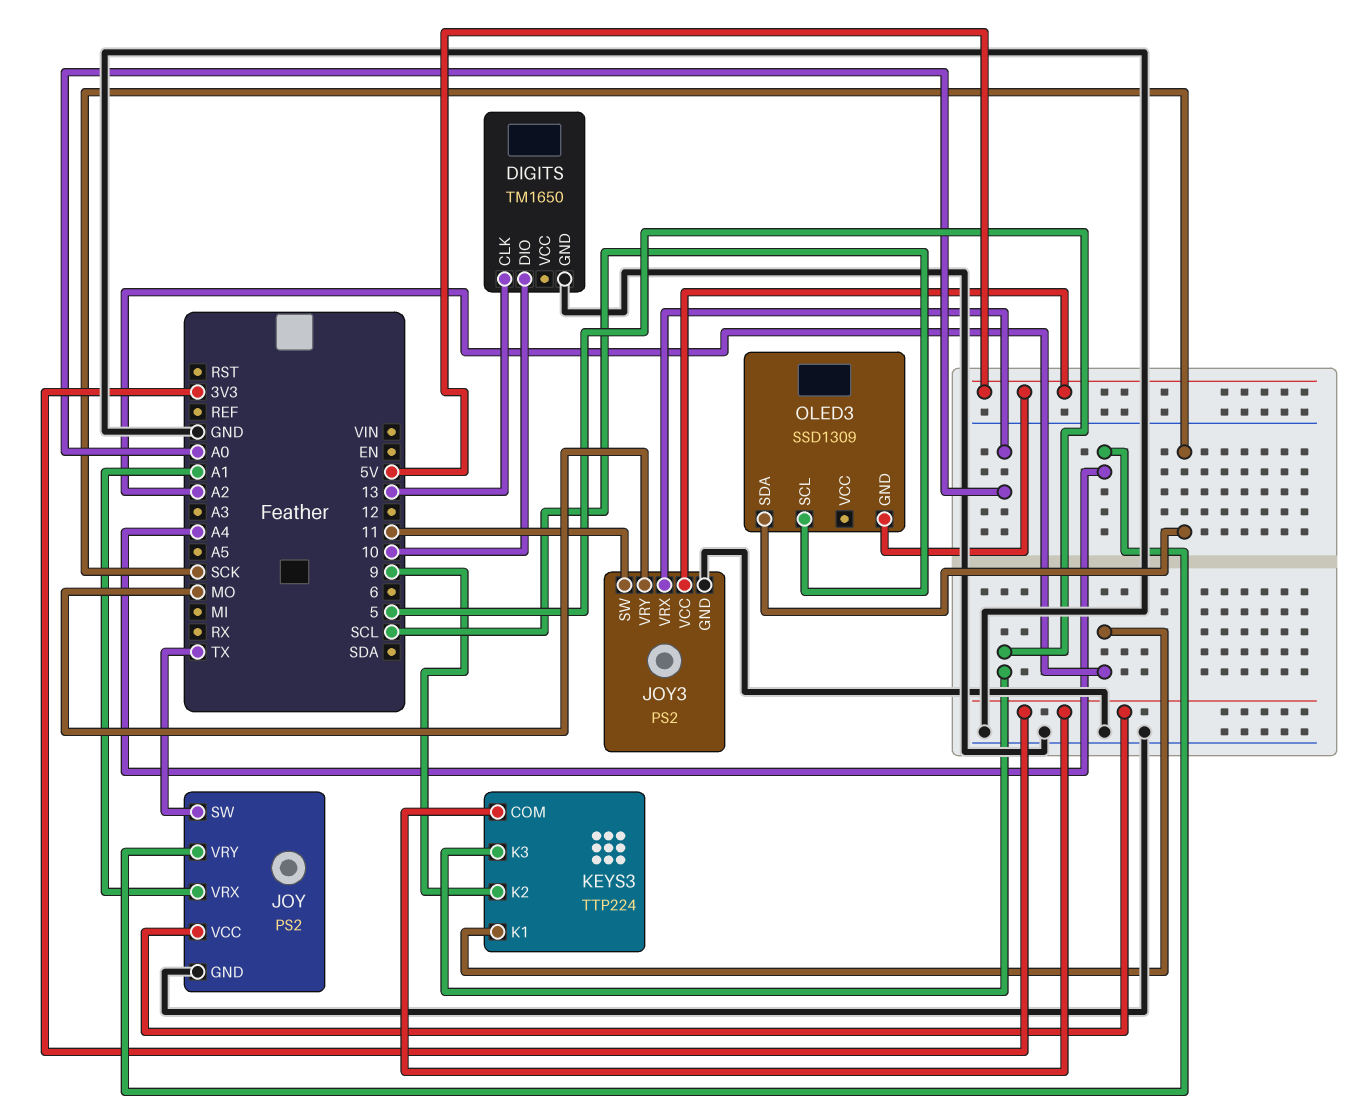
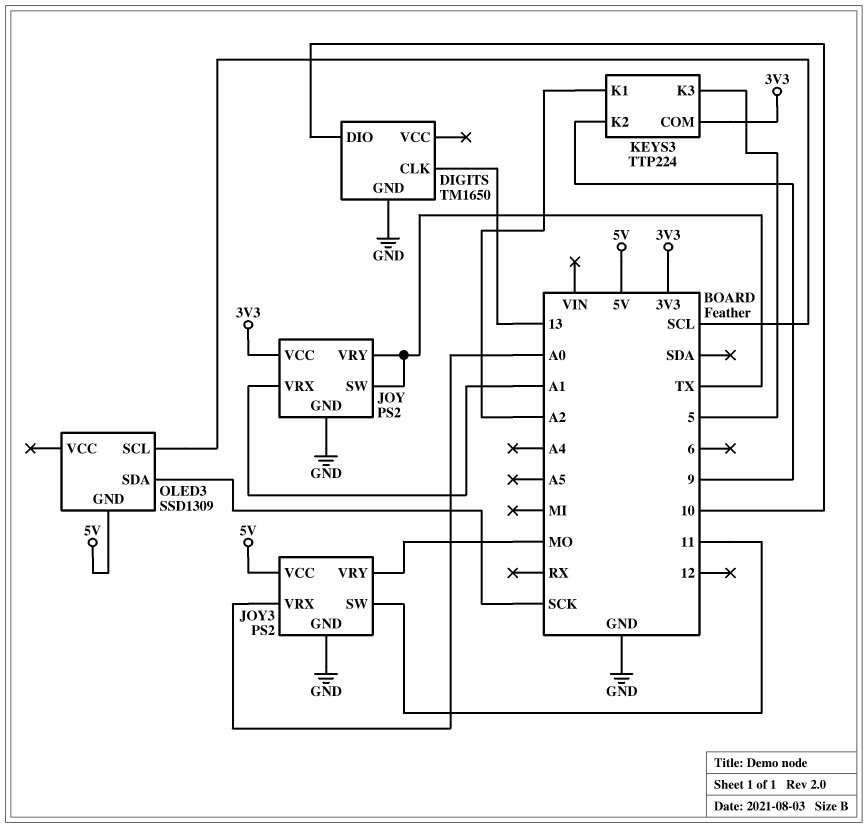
JOY pin VRY: A4 -> TX

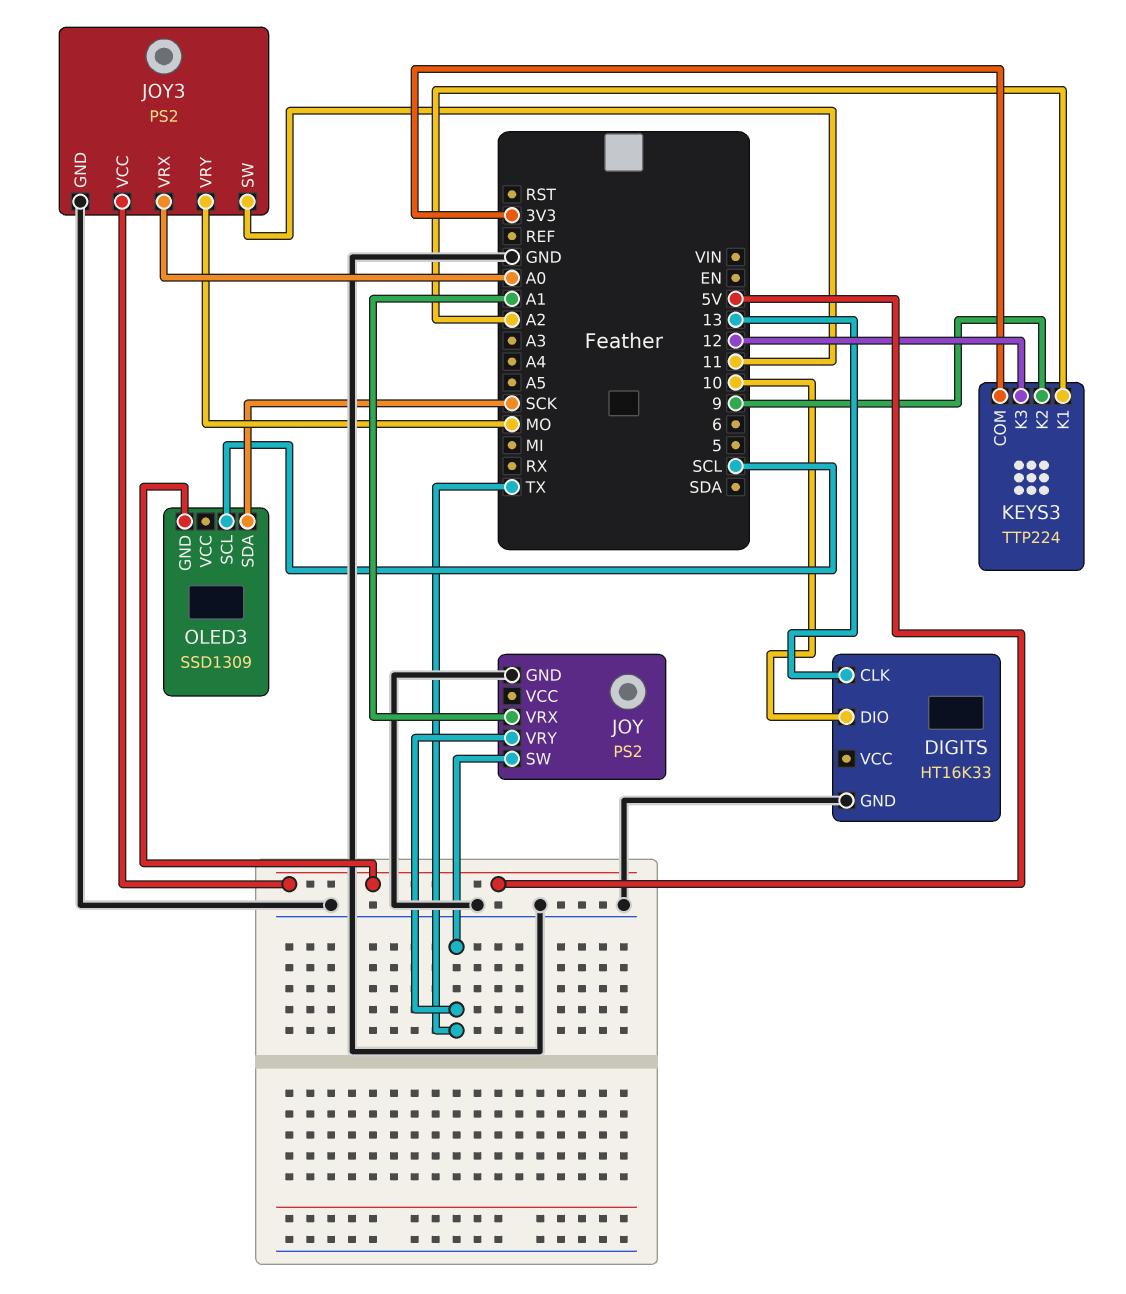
DIGITS: TM1650 -> HT16K33
JOY pin VCC: 3V3 -> none
KEYS3 pin K3: 5 -> 12

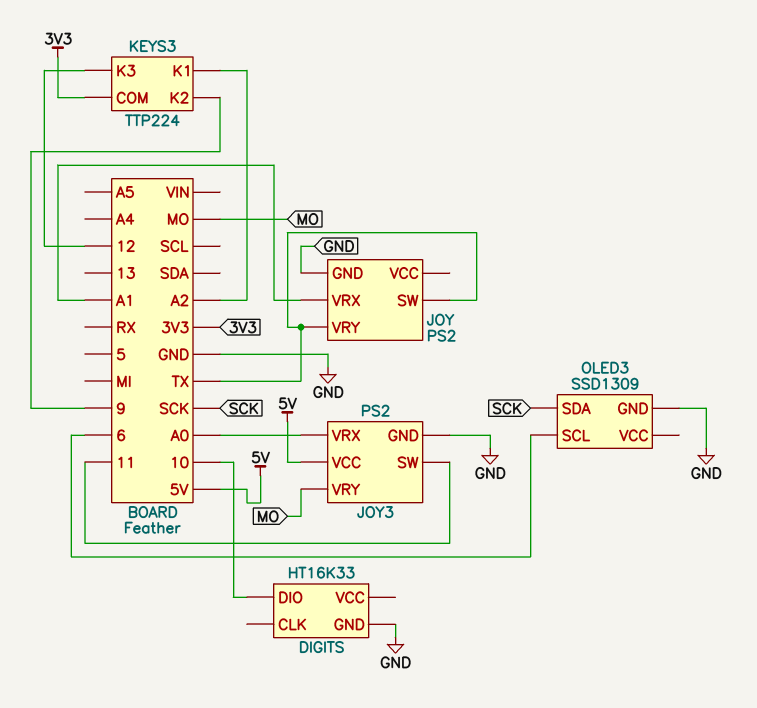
DIGITS pin CLK: 13 -> none
OLED3 pin GND: 5V -> GND
OLED3 pin SCL: SCL -> 6

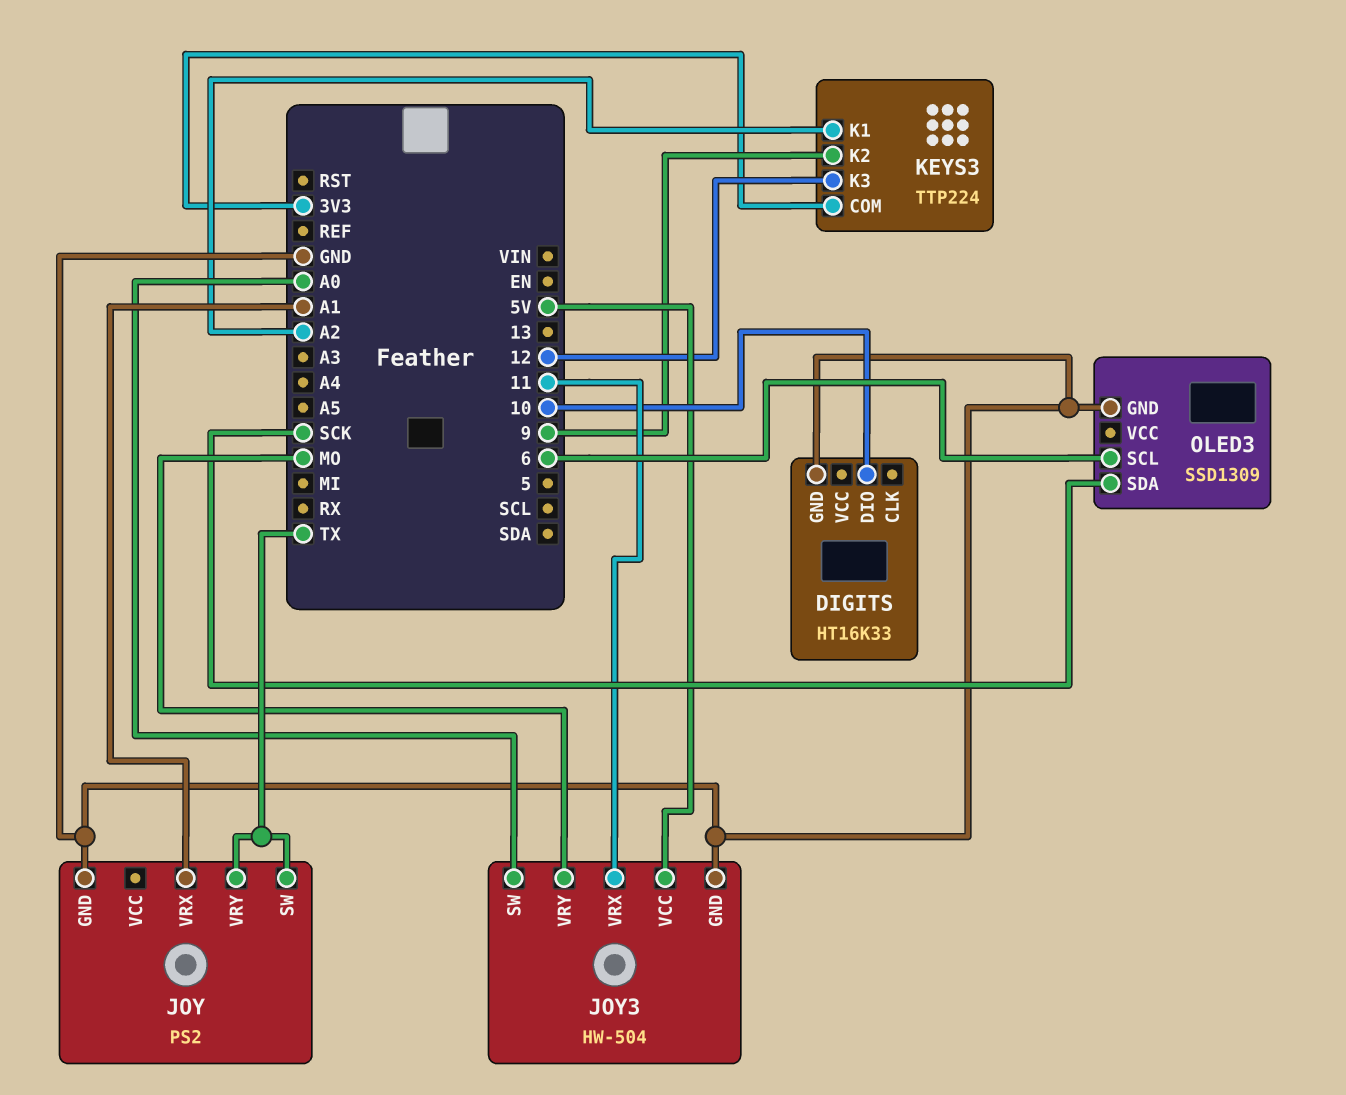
JOY3: PS2 -> HW-504
JOY3 pin SW: 11 -> A0
JOY3 pin VRX: A0 -> 11

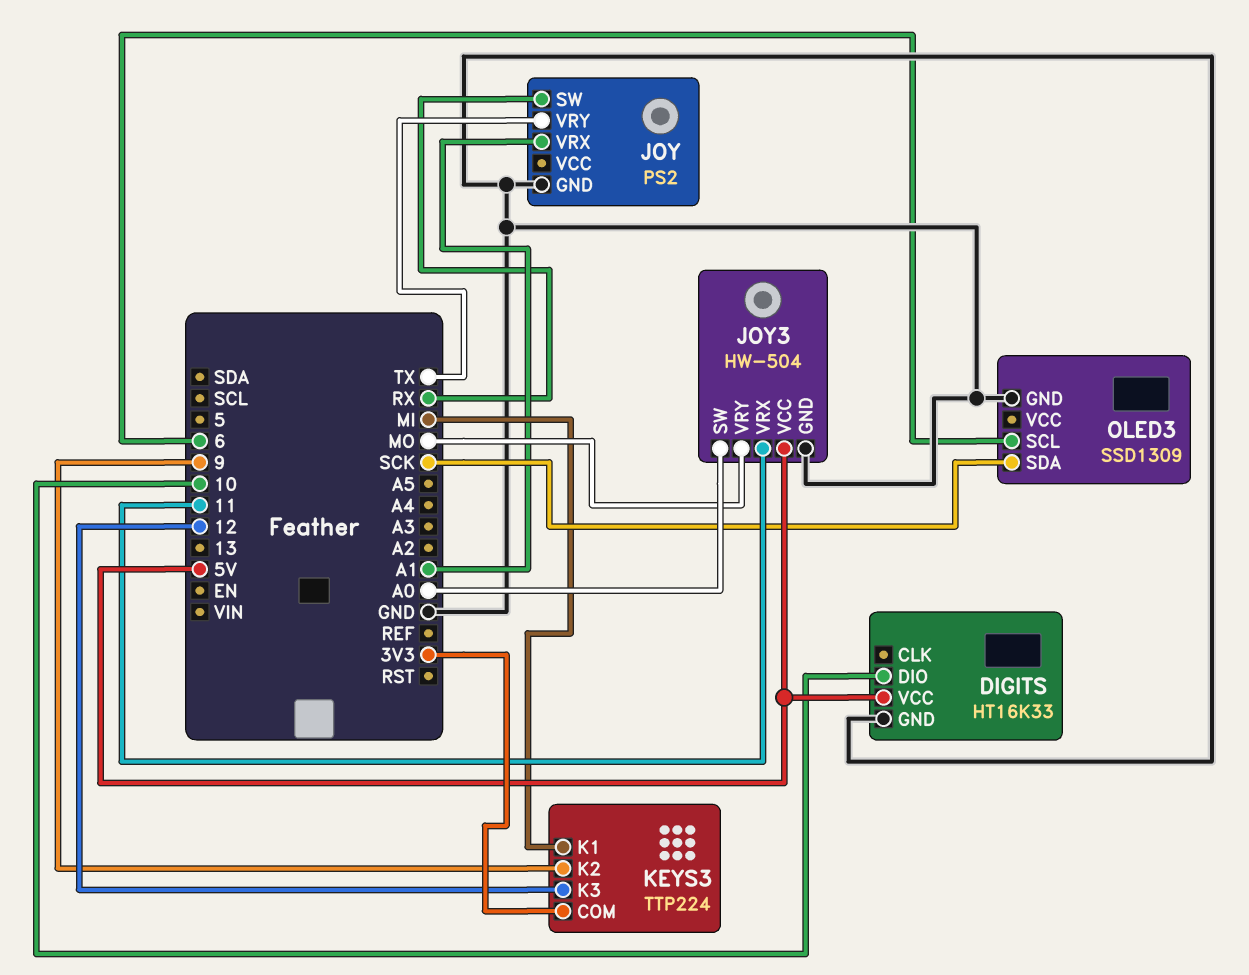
DIGITS pin VCC: none -> 5V
JOY pin SW: TX -> RX
KEYS3 pin K1: A2 -> MI

